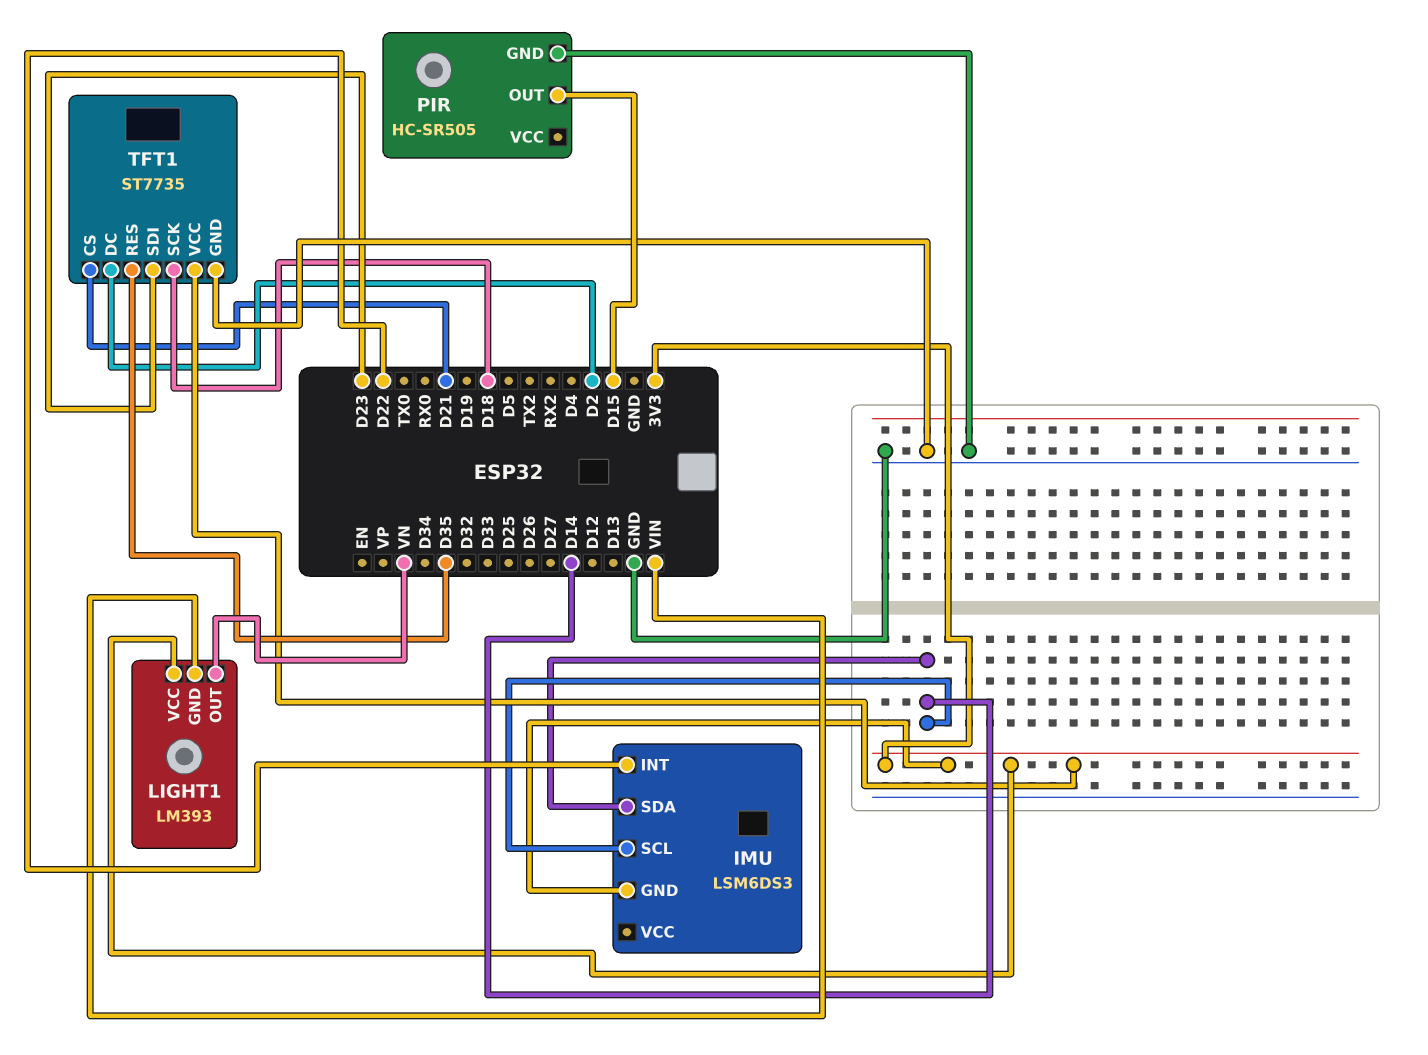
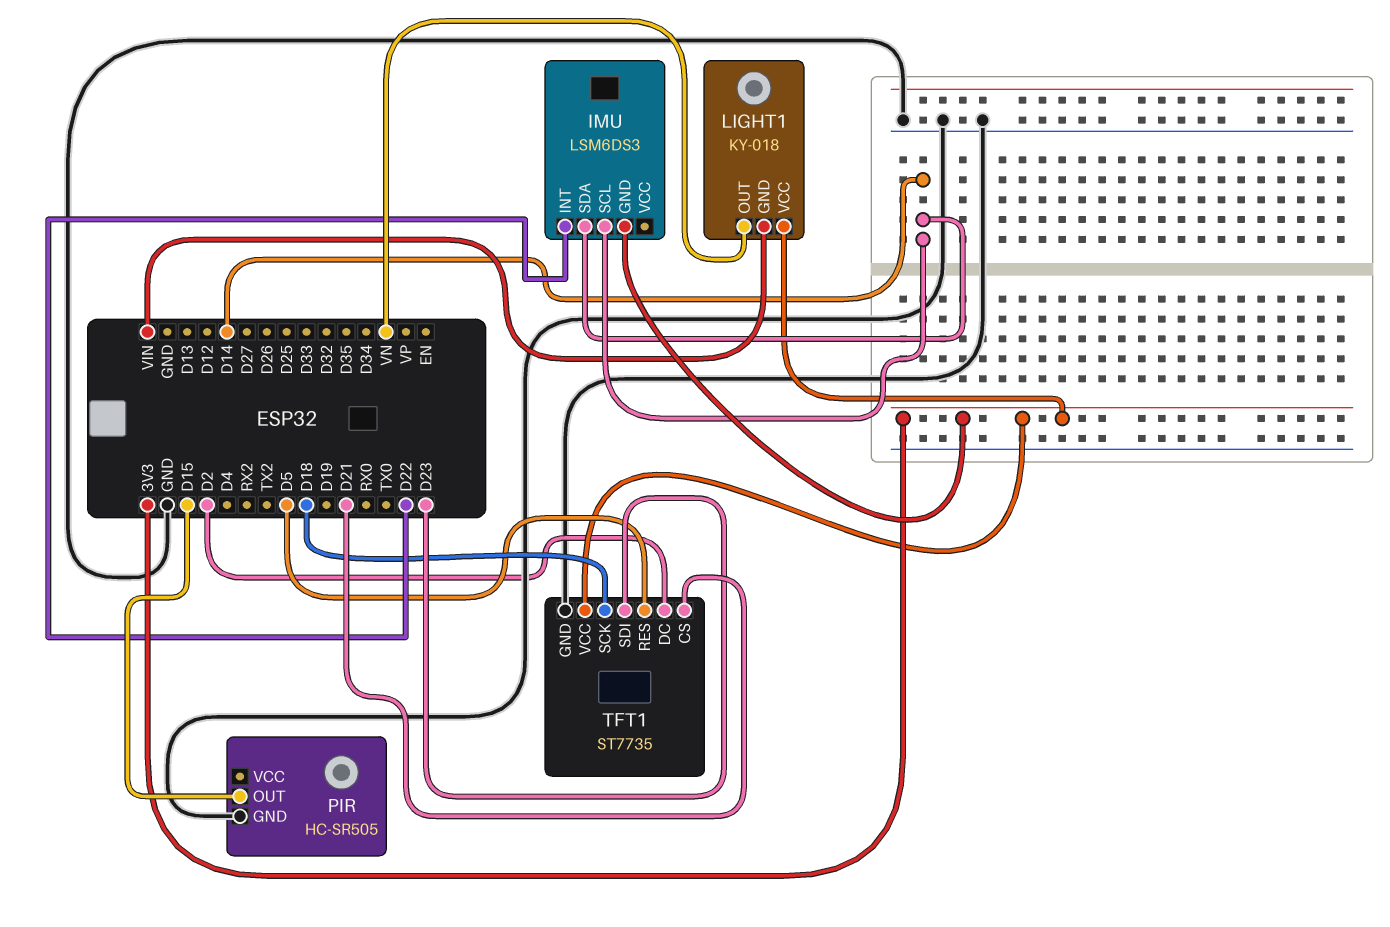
LIGHT1: LM393 -> KY-018
TFT1 pin RES: D35 -> D5

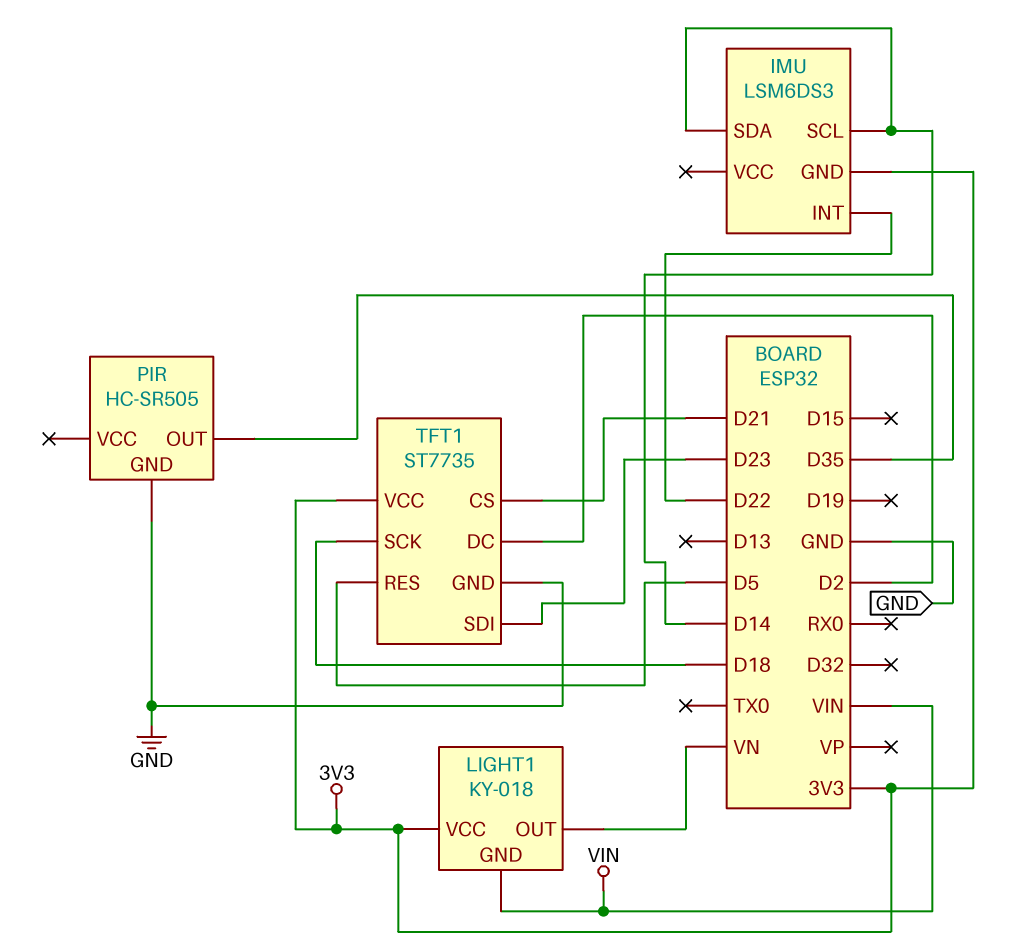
PIR pin OUT: D15 -> D35

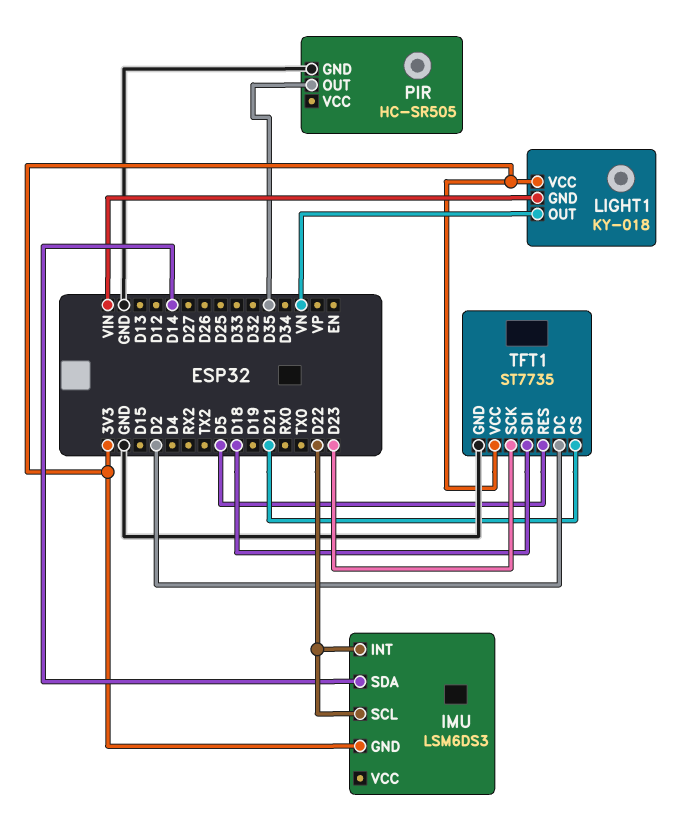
IMU pin SCL: D14 -> D22
TFT1 pin SCK: D18 -> D23
TFT1 pin SDI: D23 -> D18

